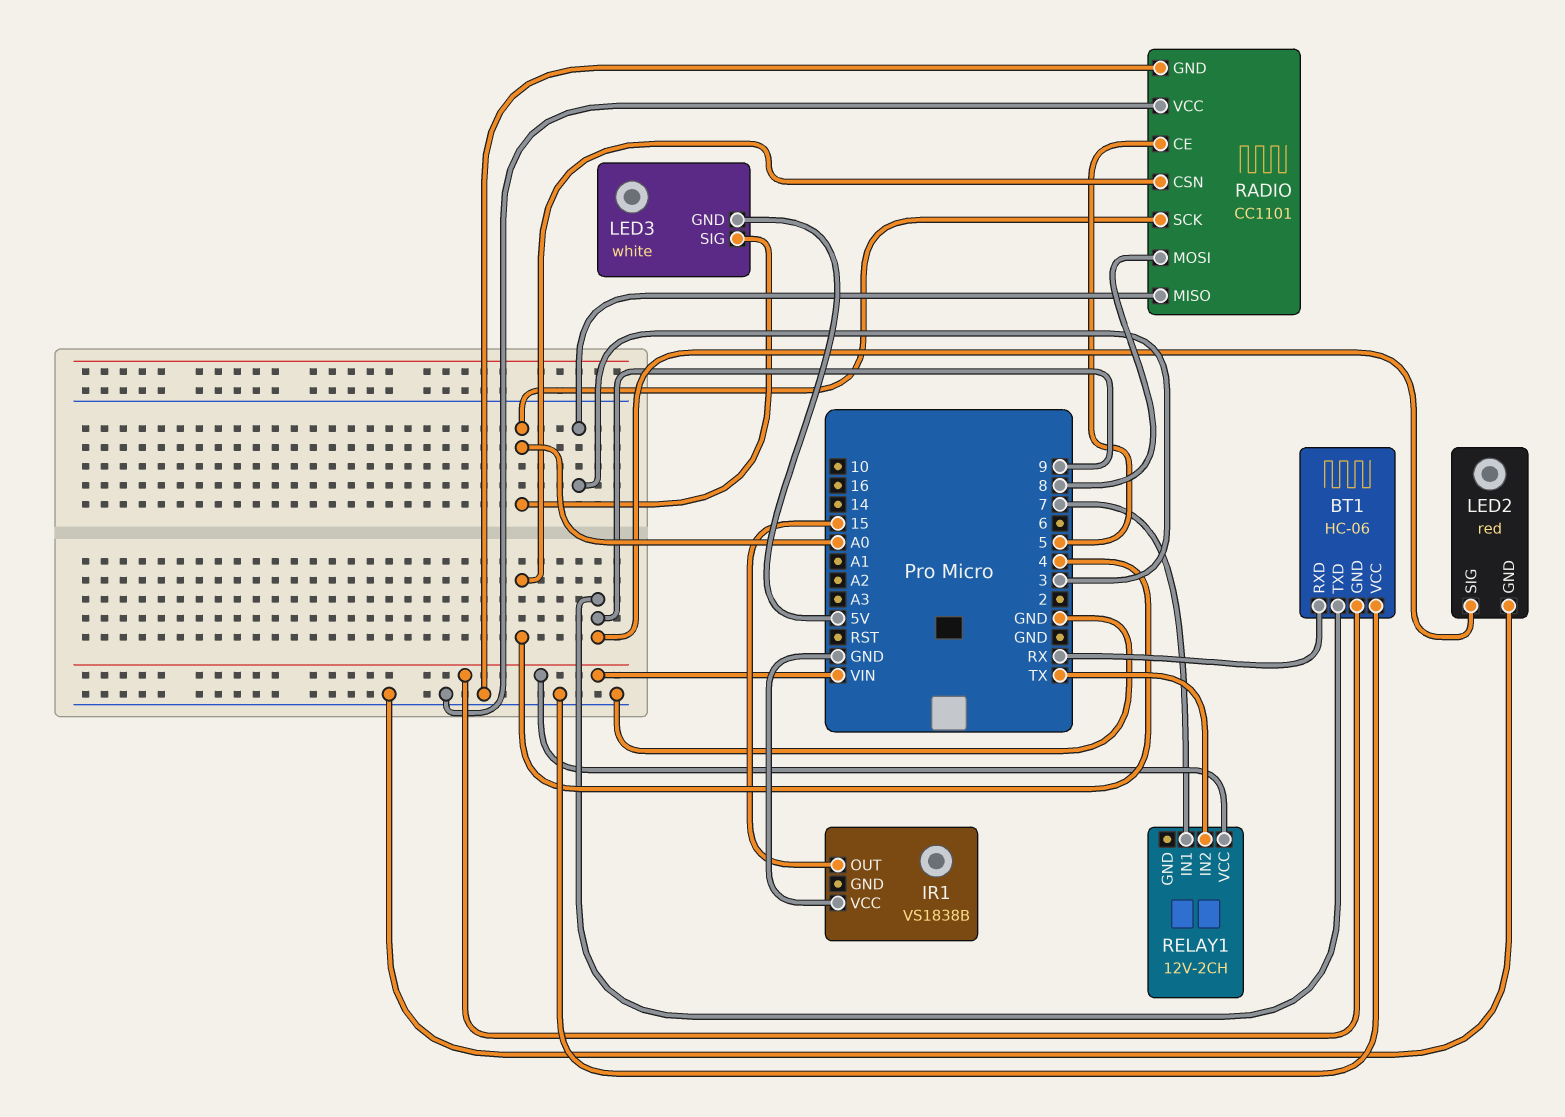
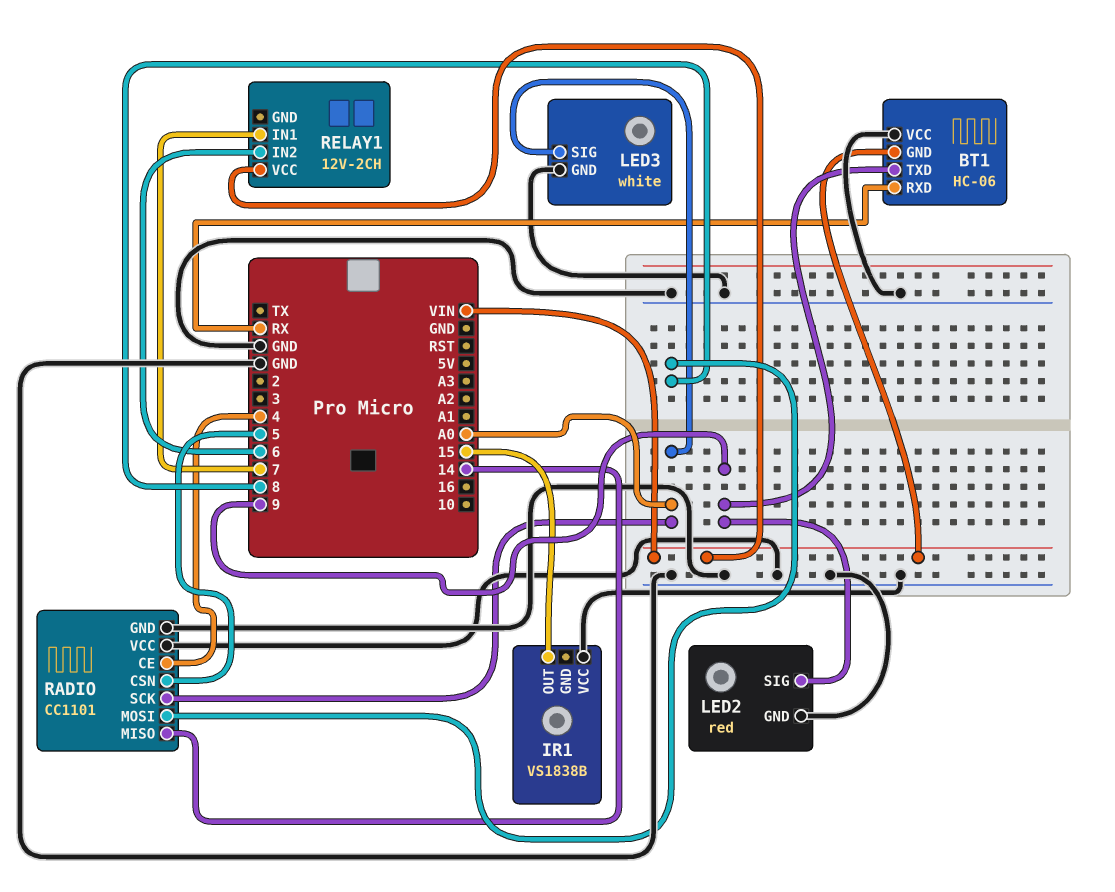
LED3 pin GND: 5V -> GND
RADIO pin CE: 5 -> 4
RADIO pin CSN: 4 -> 5
RADIO pin MISO: 3 -> 14
RELAY1 pin IN2: TX -> 6

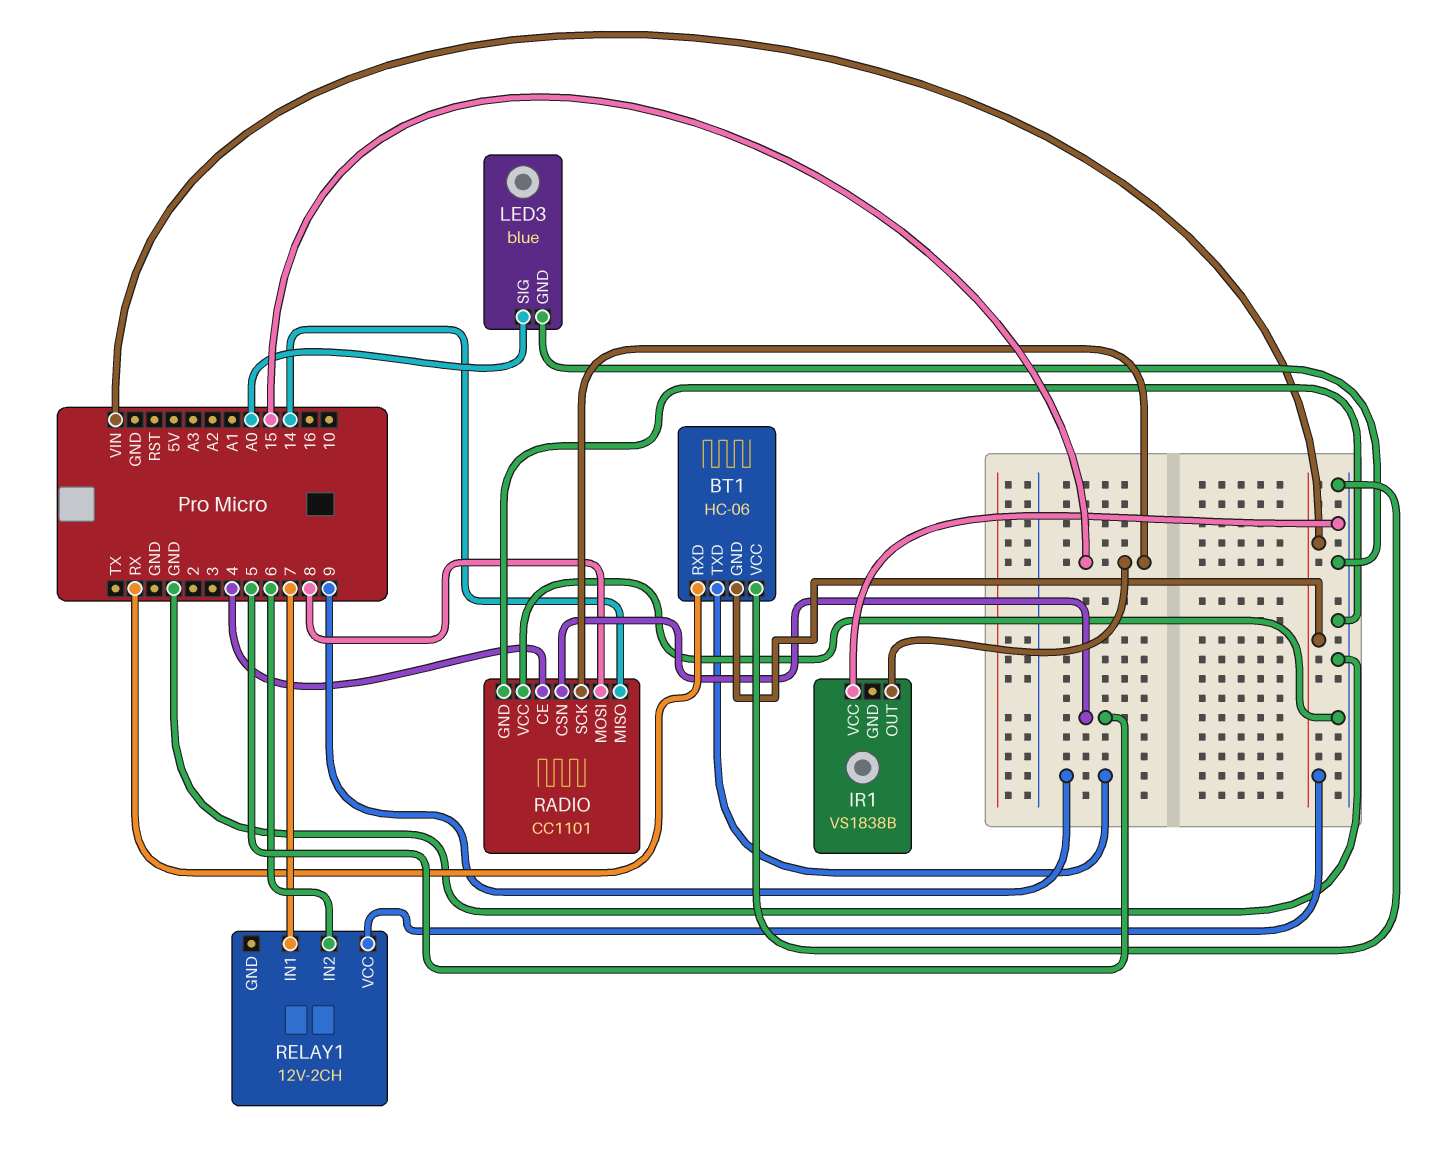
LED2: red -> none
LED2 pin GND: GND -> none
LED2 pin SIG: 9 -> none
LED3: white -> blue
RADIO pin SCK: A0 -> 15

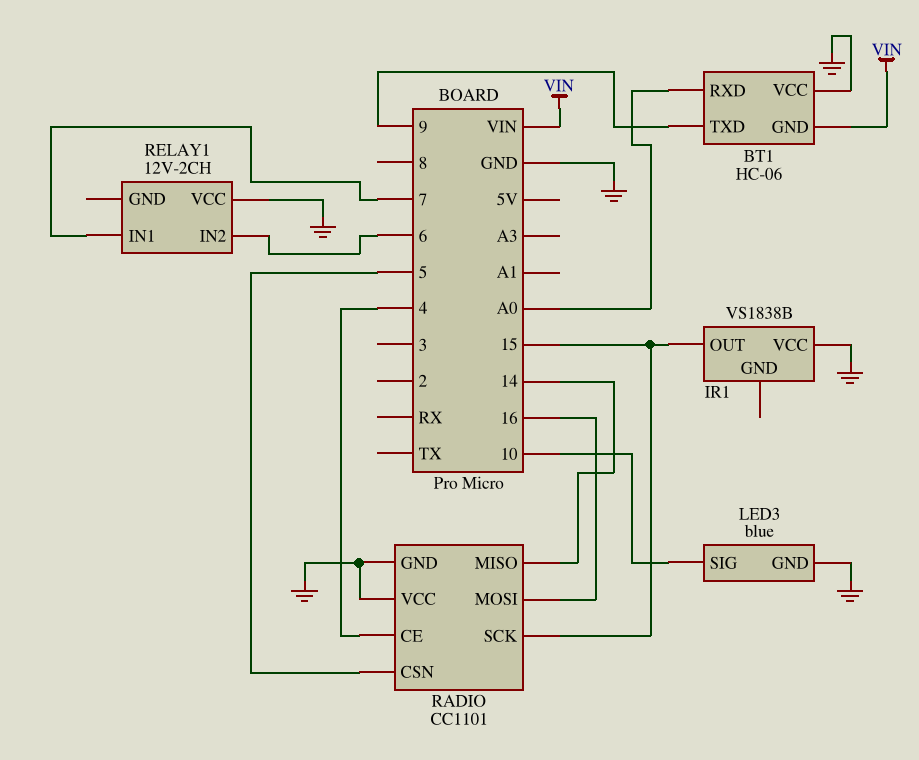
BT1 pin RXD: RX -> A0
LED3 pin SIG: A0 -> 10
RADIO pin MOSI: 8 -> 16
RELAY1 pin VCC: VIN -> GND

